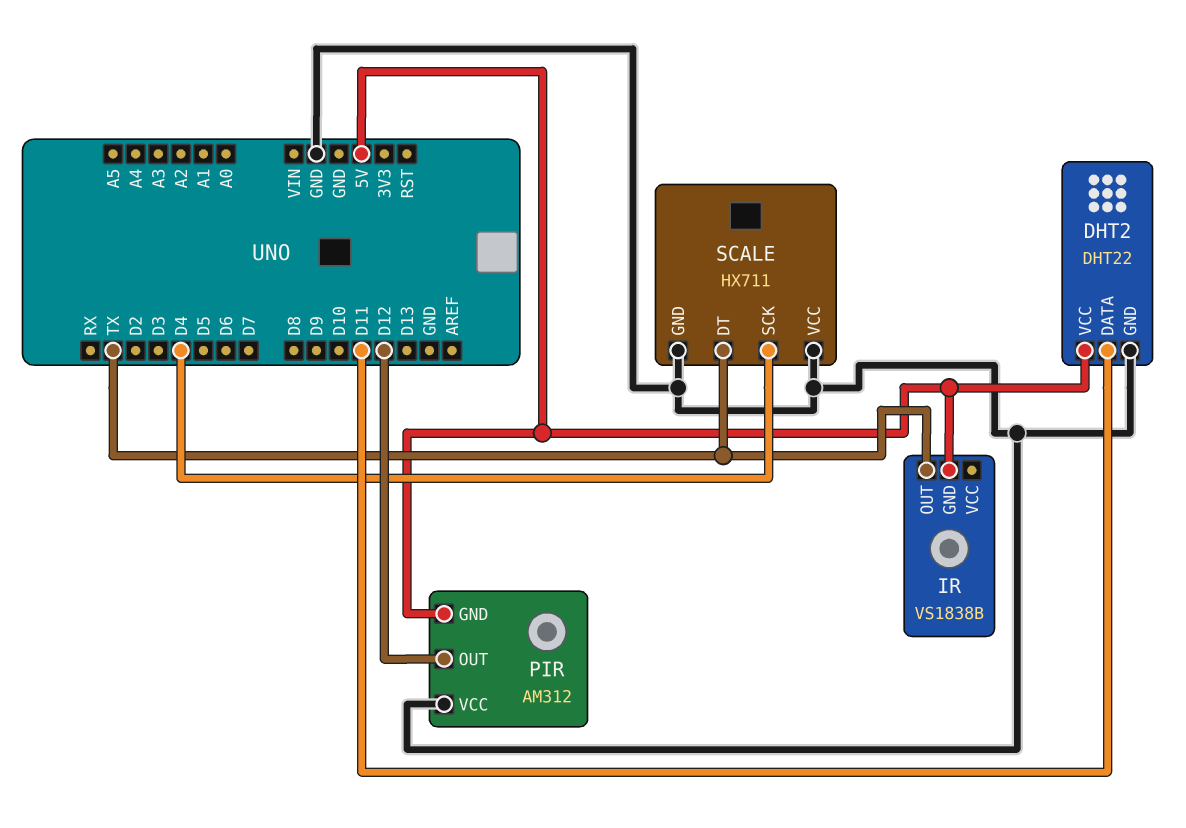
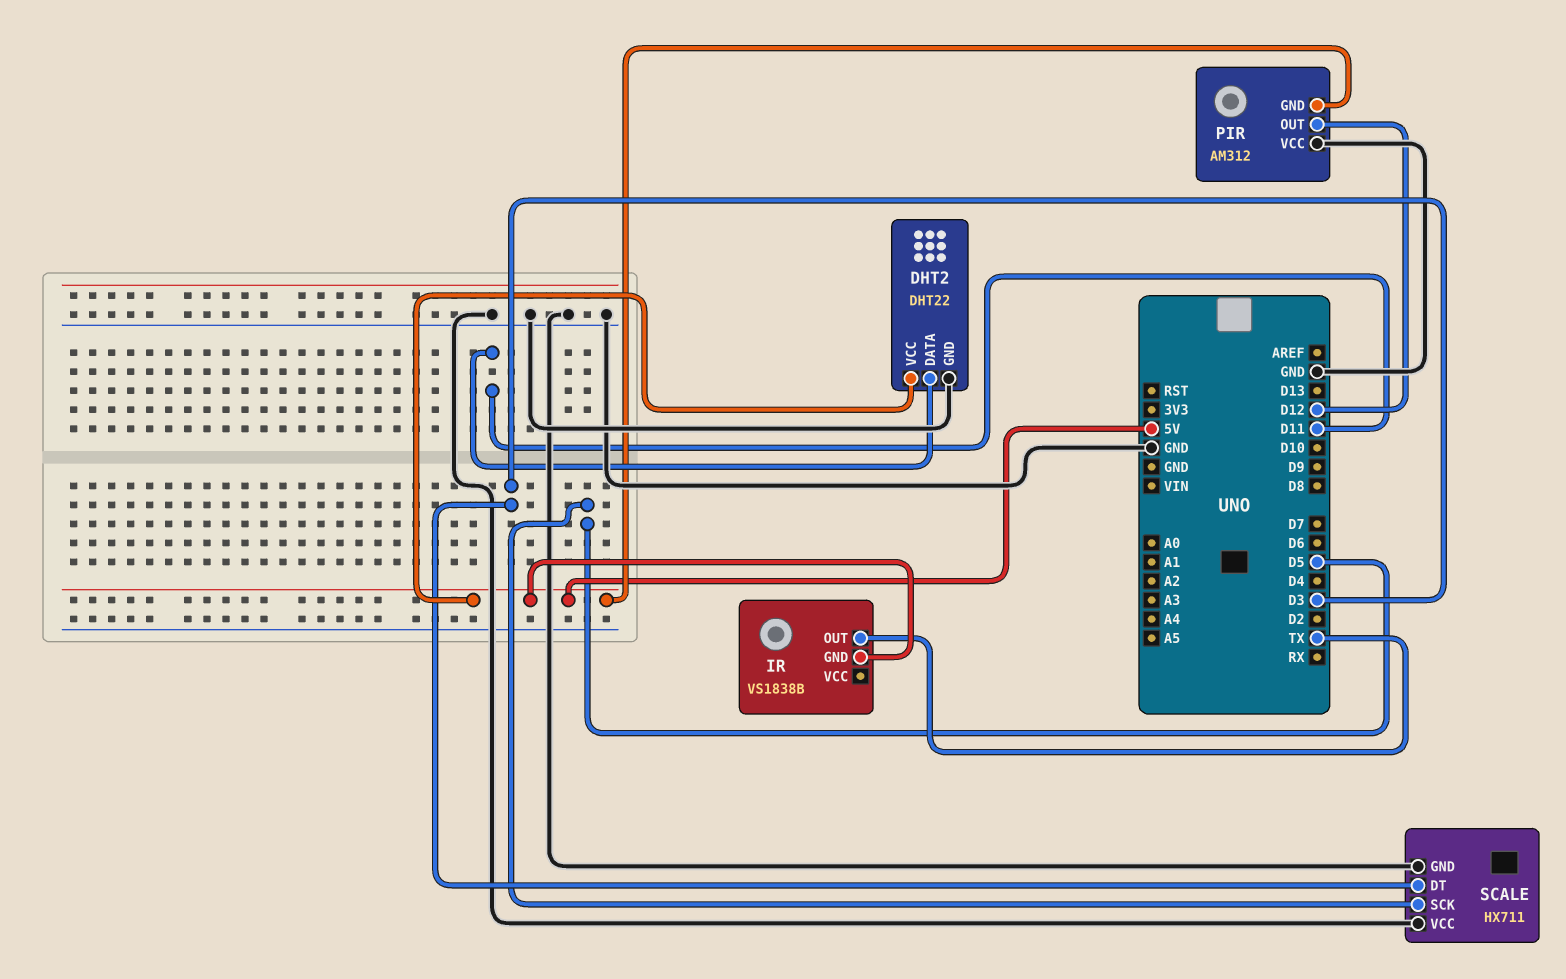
SCALE pin DT: TX -> D3
SCALE pin SCK: D4 -> D5

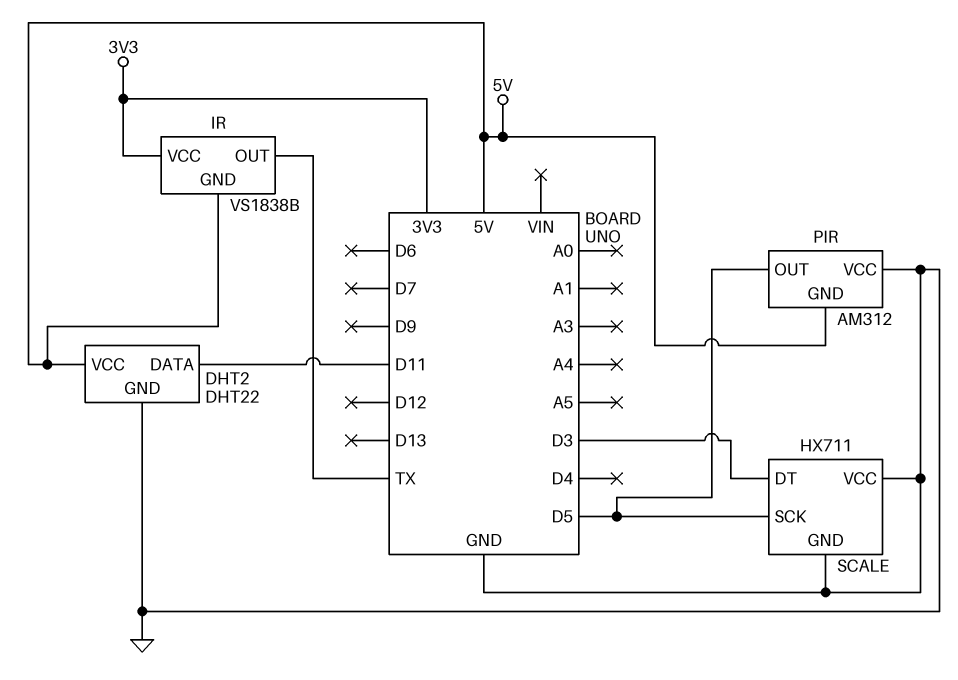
IR pin VCC: none -> 3V3
PIR pin OUT: D12 -> D5

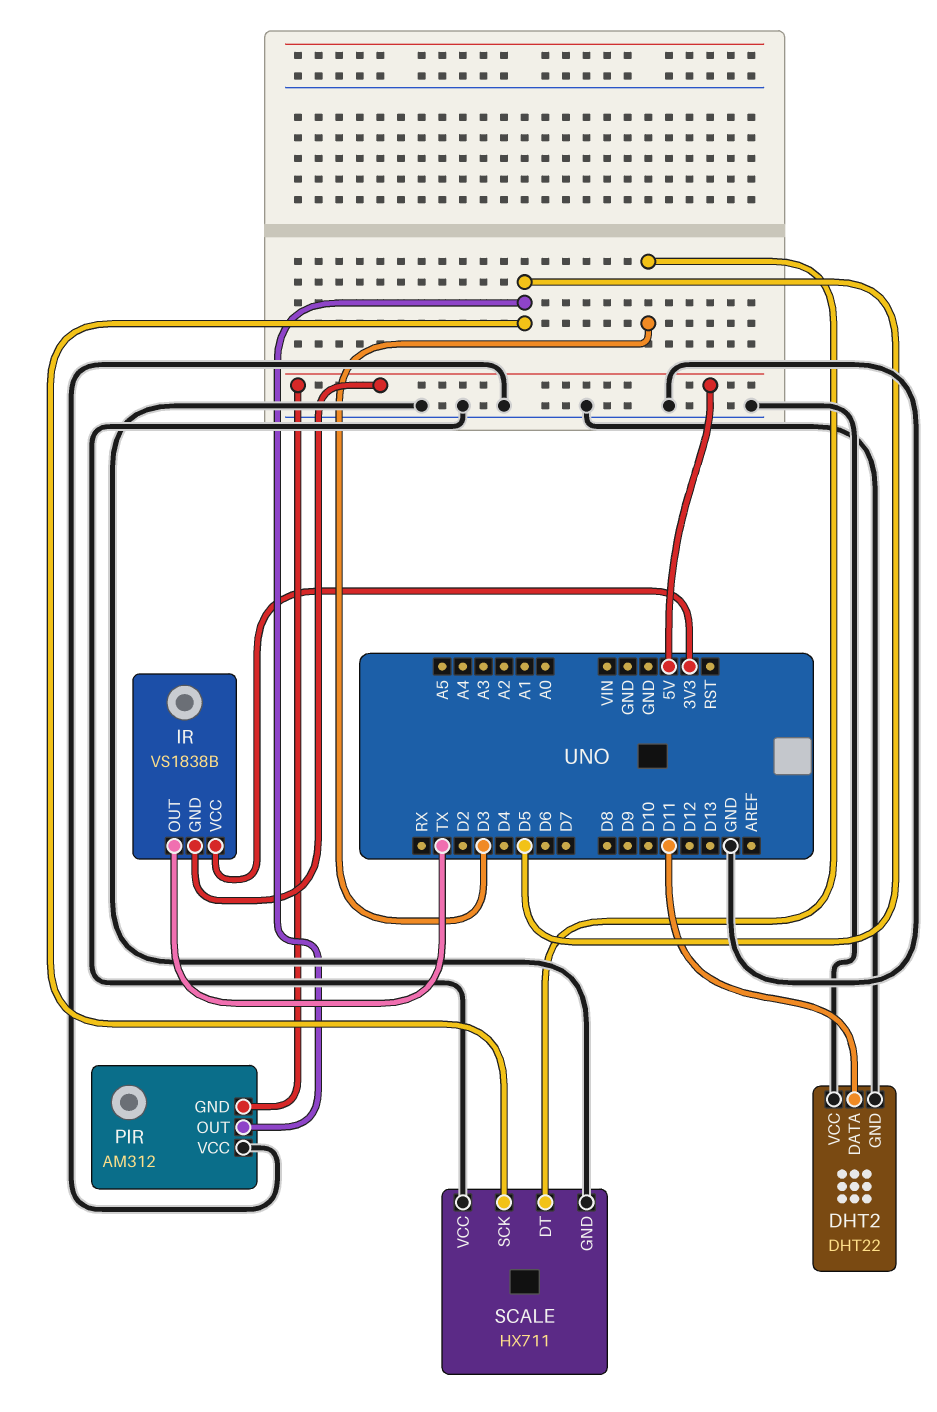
DHT2 pin VCC: 5V -> GND

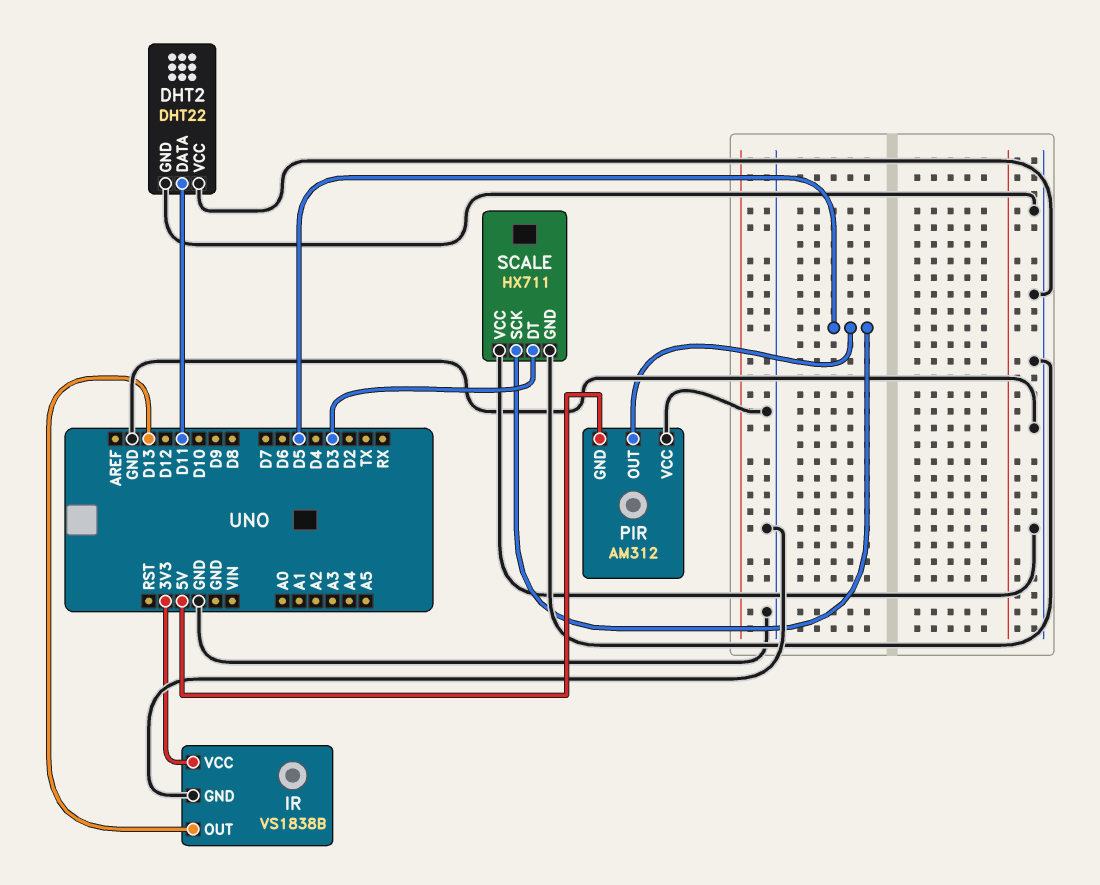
IR pin GND: 5V -> GND
IR pin OUT: TX -> D13

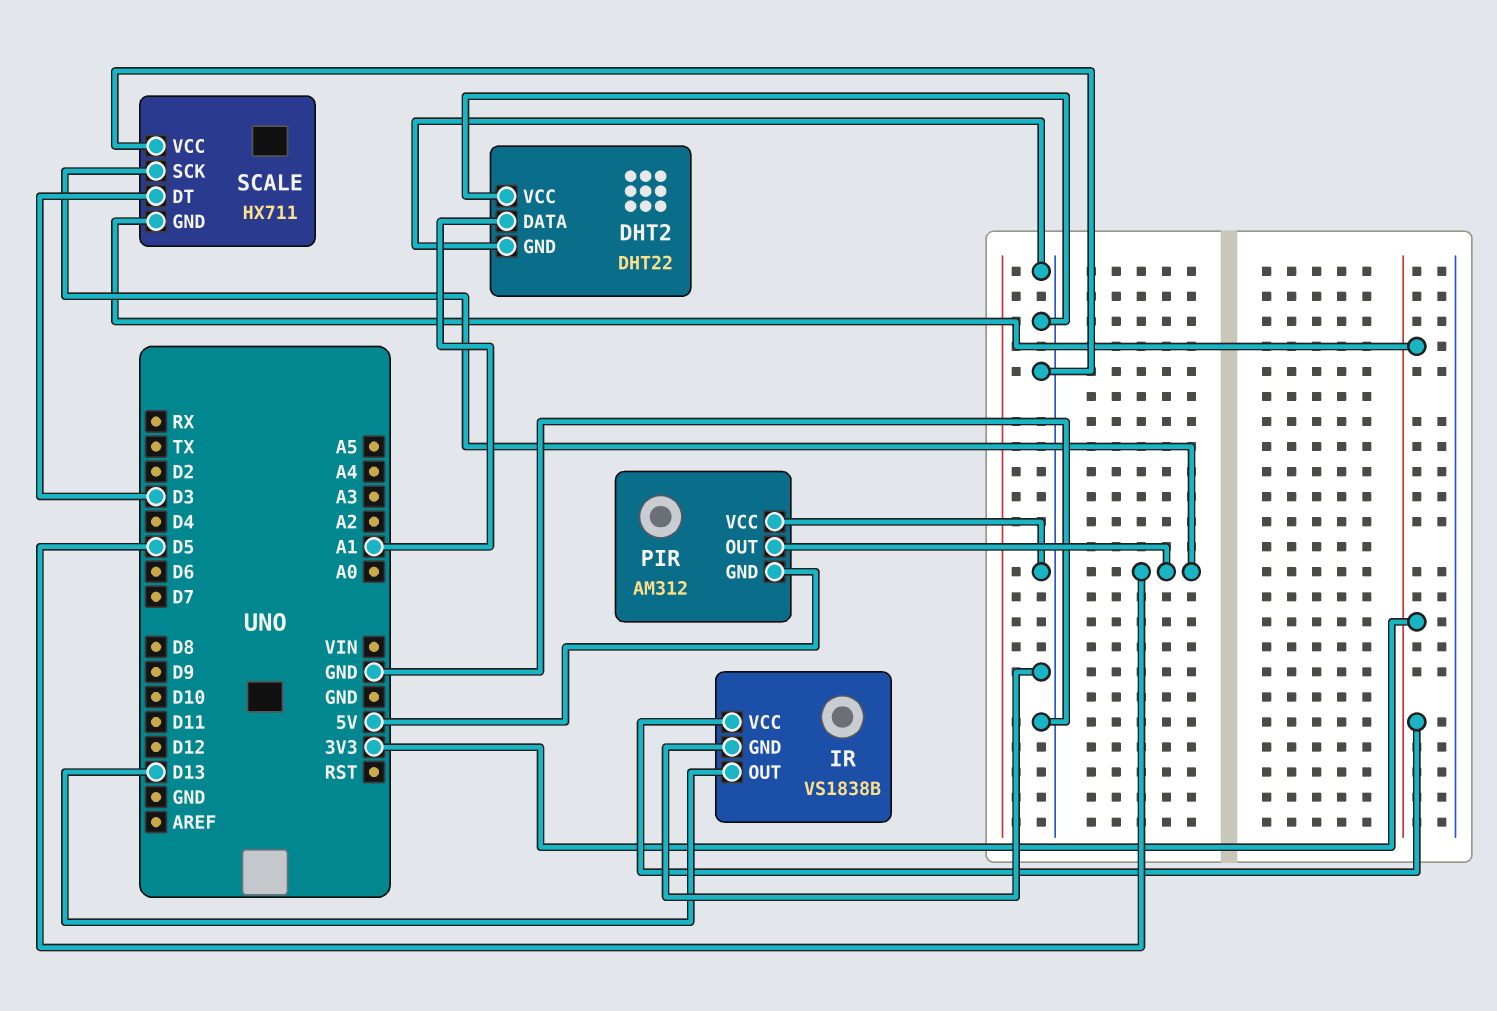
DHT2 pin DATA: D11 -> A1
SCALE pin GND: GND -> 3V3

